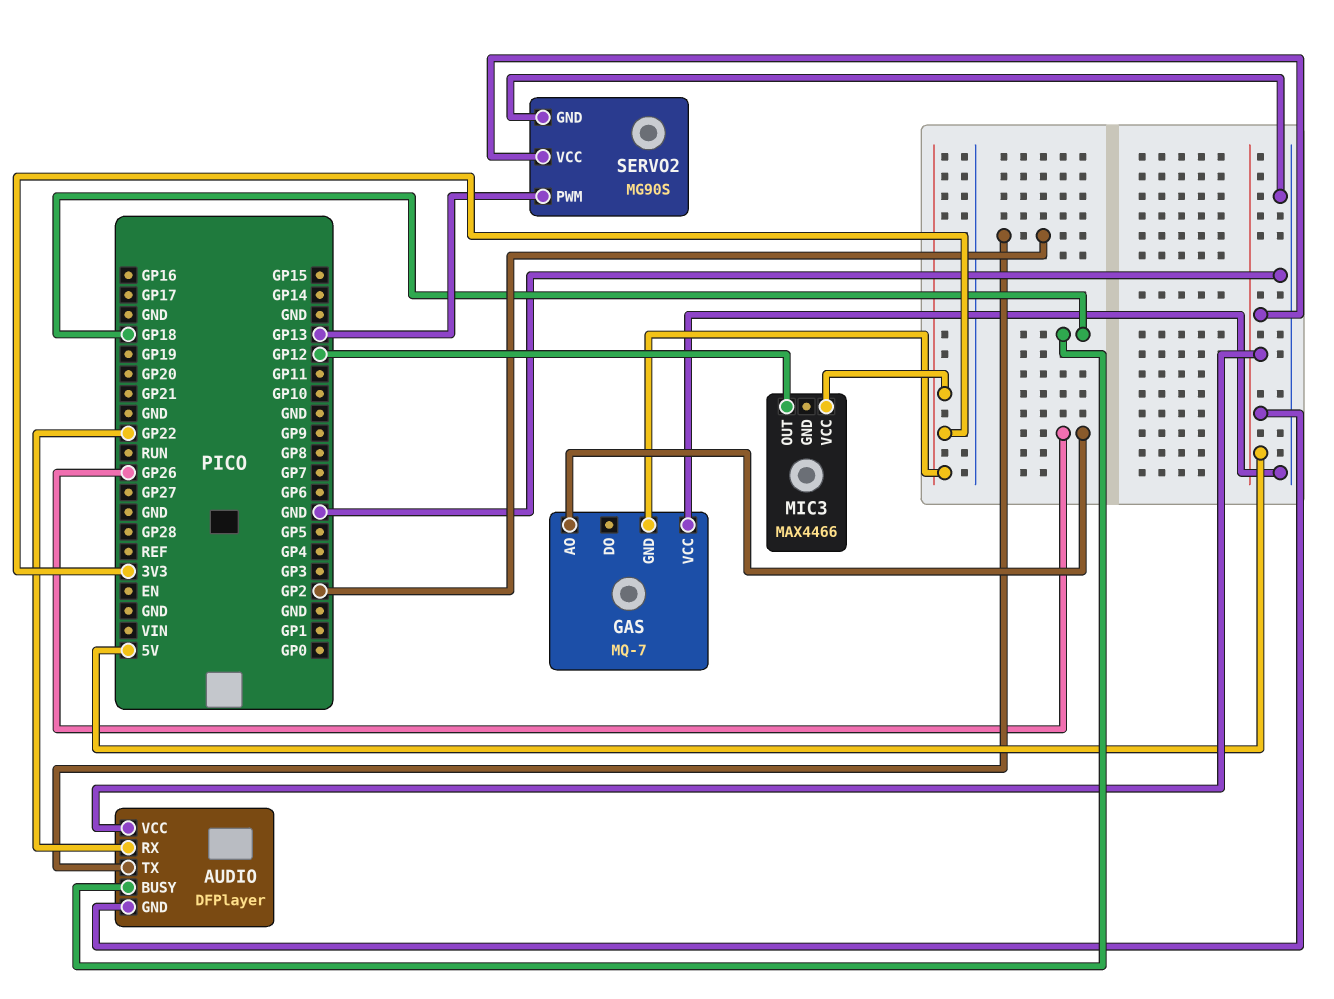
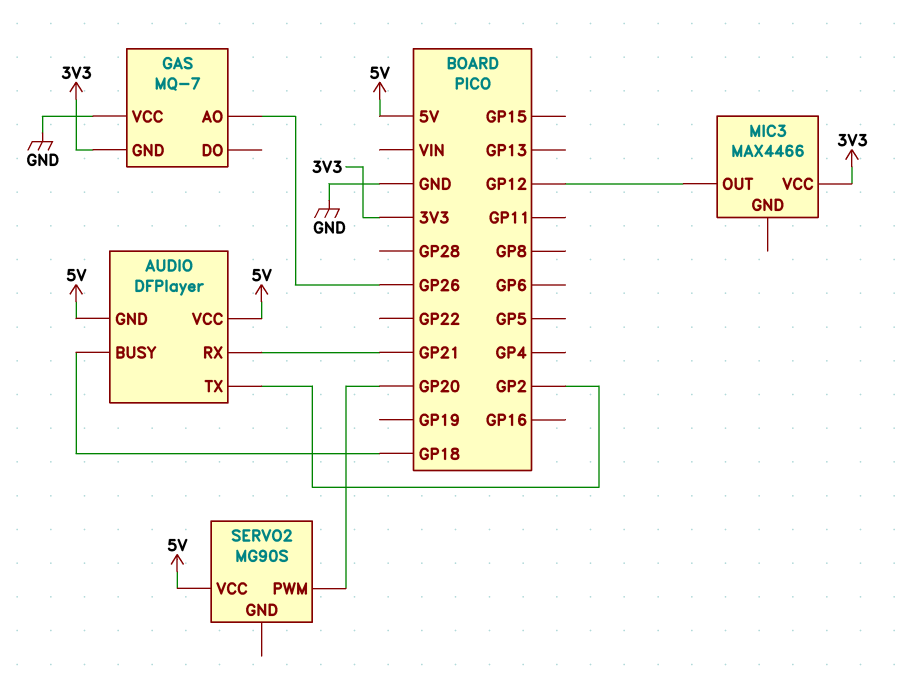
AUDIO pin RX: GP22 -> GP21
SERVO2 pin GND: GND -> none
SERVO2 pin PWM: GP13 -> GP20

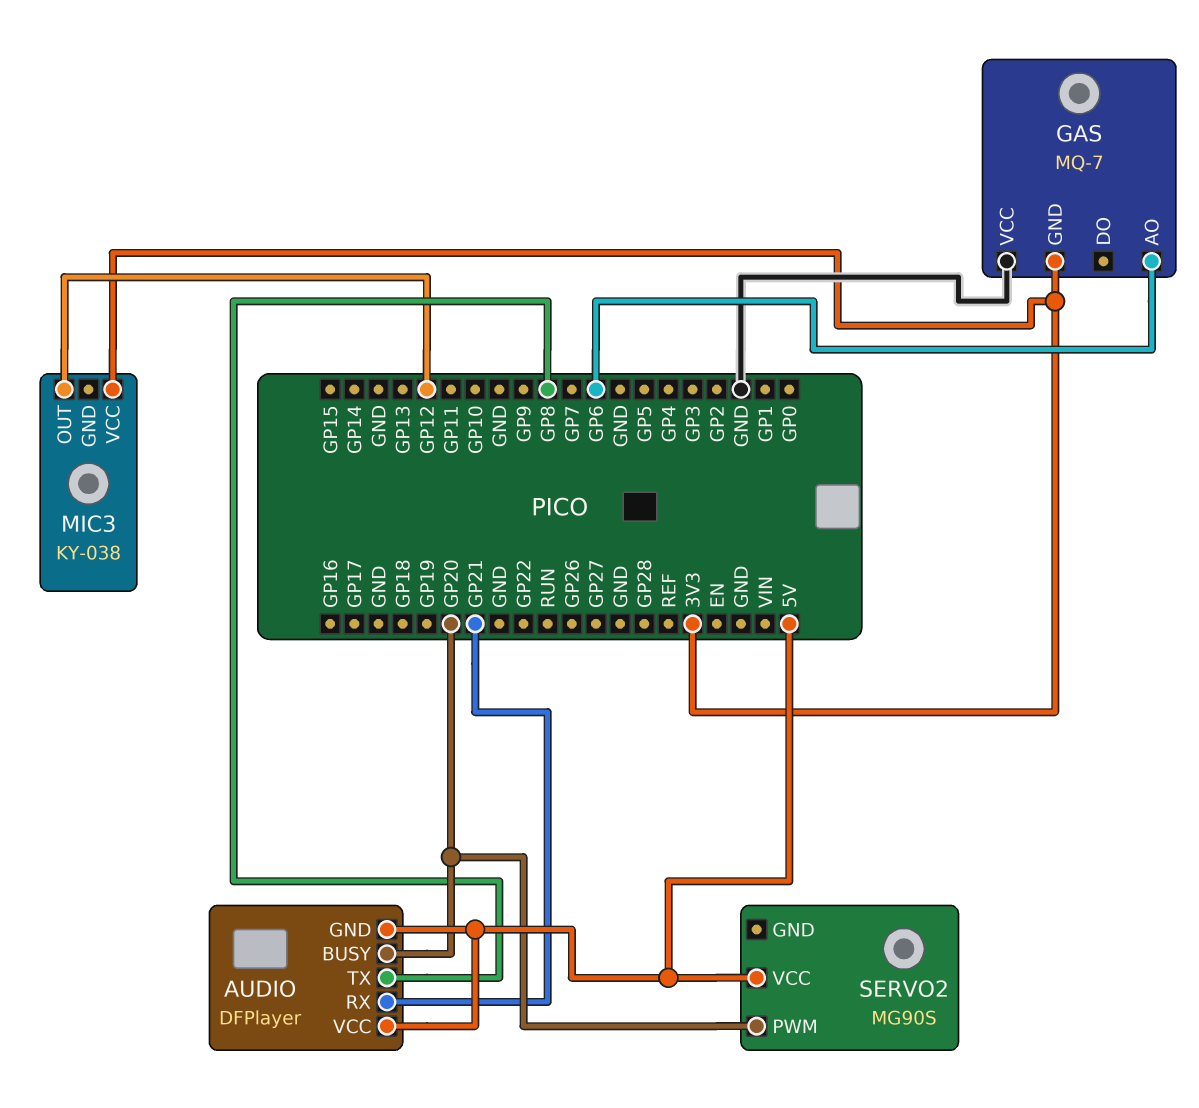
AUDIO pin BUSY: GP18 -> GP20
AUDIO pin TX: GP2 -> GP8
GAS pin AO: GP26 -> GP6
MIC3: MAX4466 -> KY-038

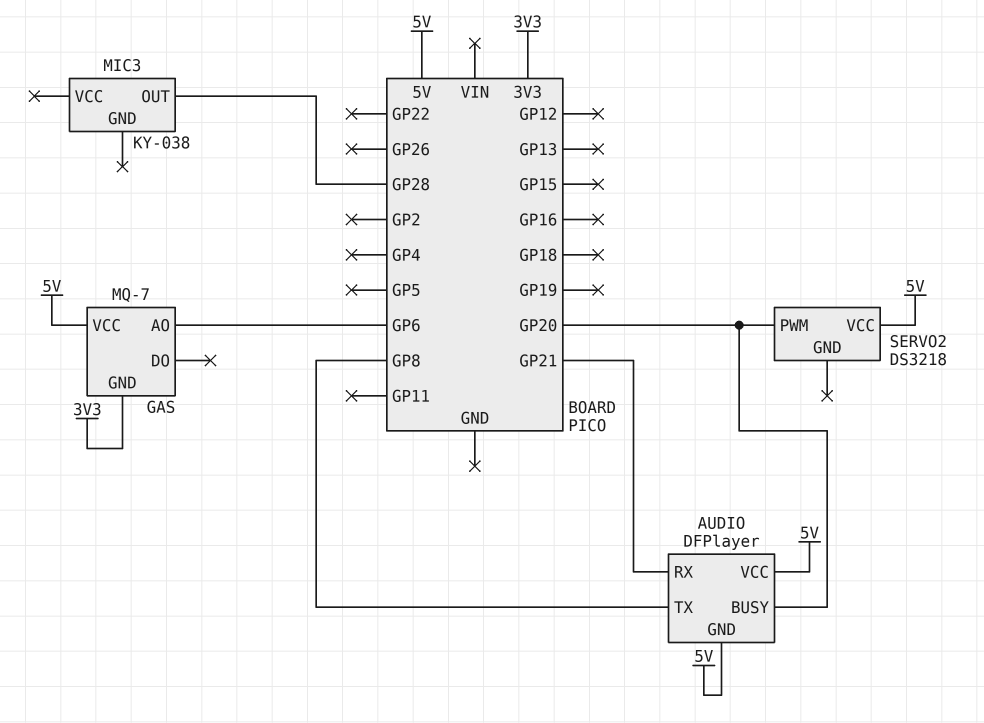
GAS pin VCC: GND -> 5V
MIC3 pin OUT: GP12 -> GP28
MIC3 pin VCC: 3V3 -> none
SERVO2: MG90S -> DS3218

